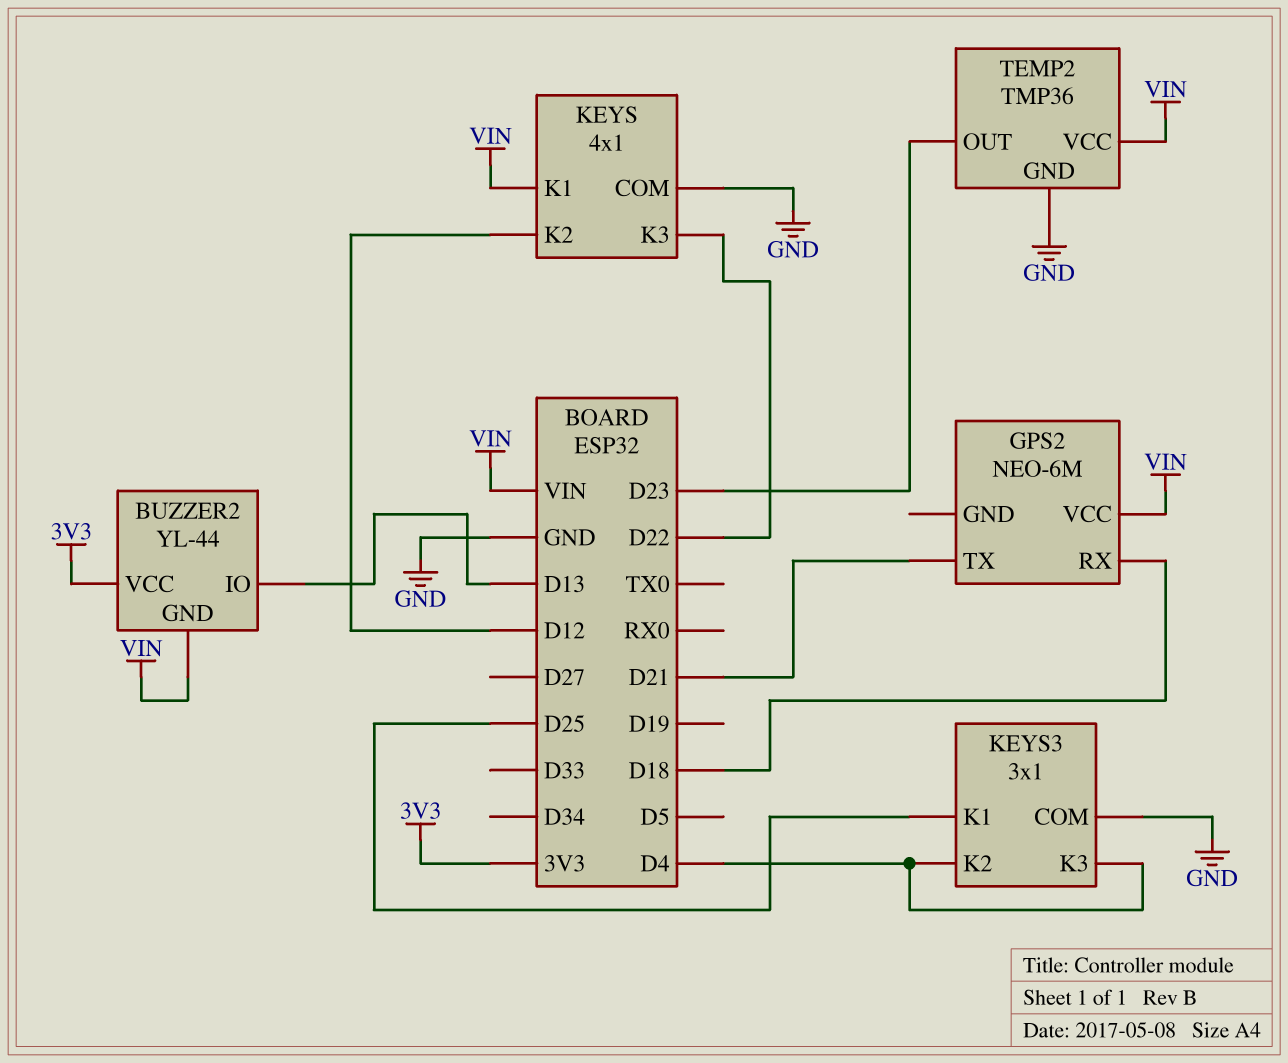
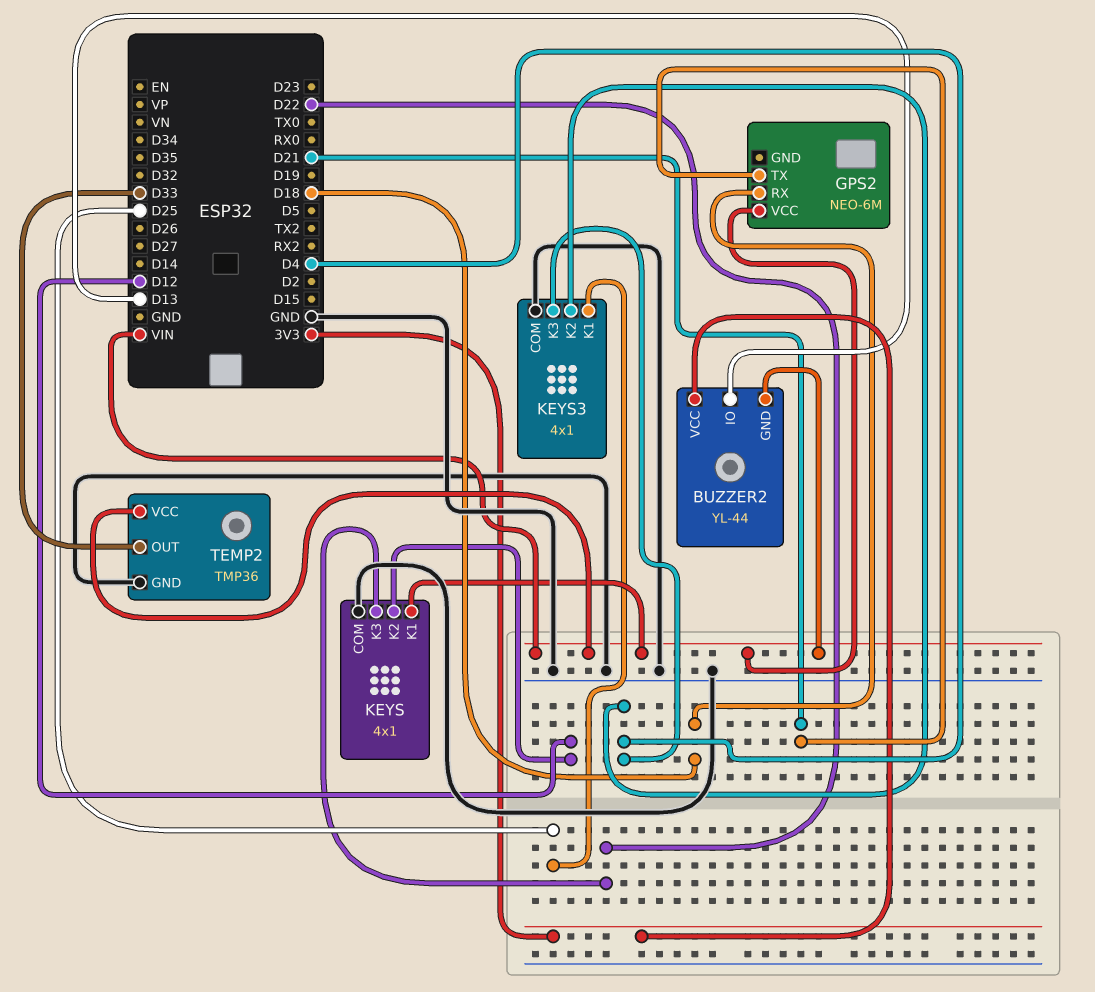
KEYS3: 3x1 -> 4x1
TEMP2 pin OUT: D23 -> D33

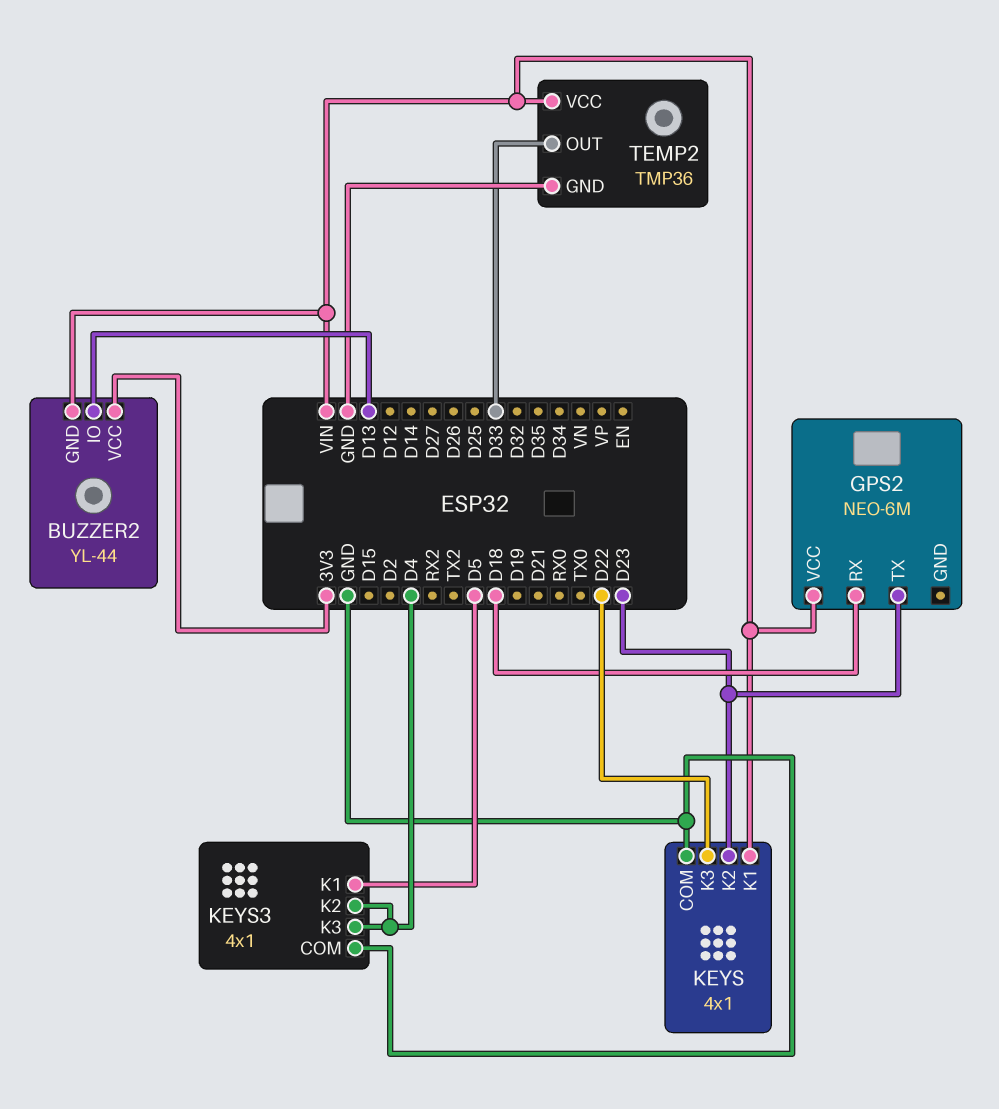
GPS2 pin TX: D21 -> D23
KEYS pin K2: D12 -> D23
KEYS3 pin K1: D25 -> D5

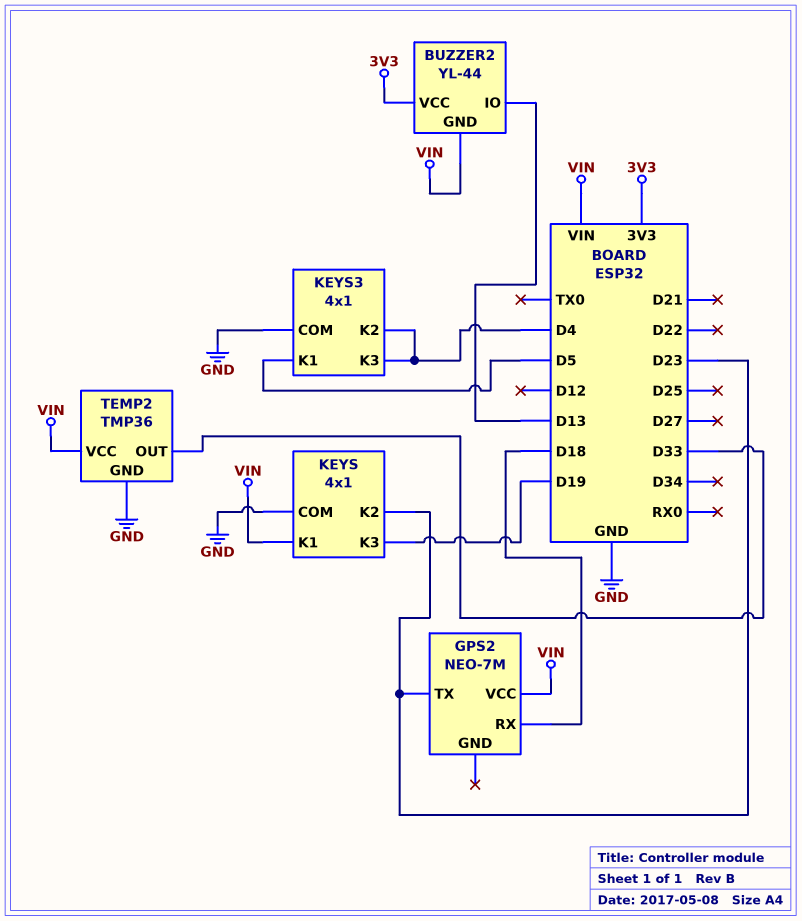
GPS2: NEO-6M -> NEO-7M
KEYS pin K3: D22 -> D19

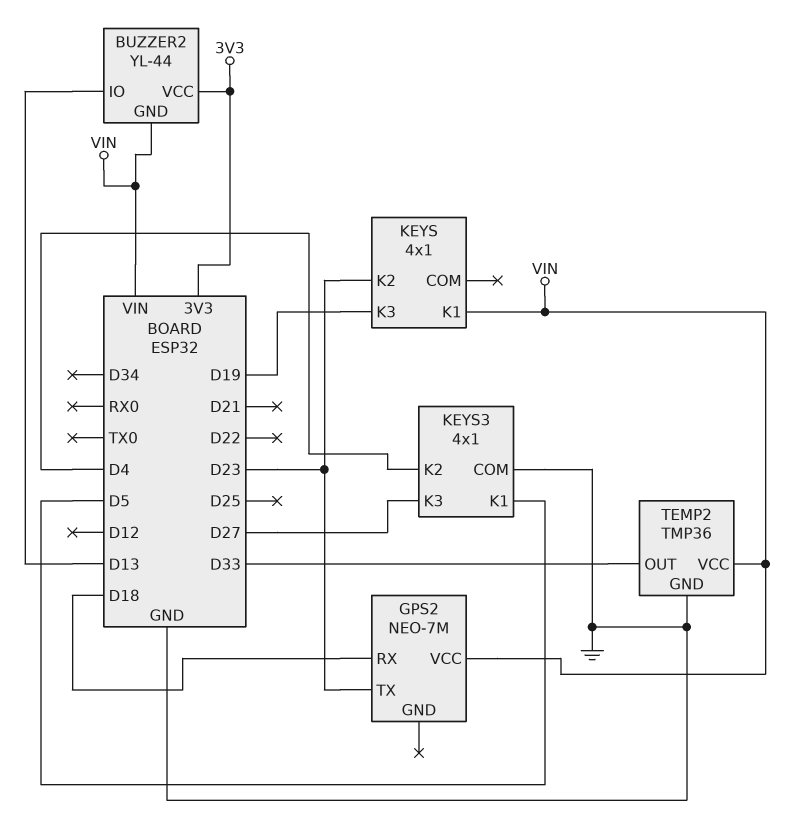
KEYS pin COM: GND -> none
KEYS3 pin K3: D4 -> D27

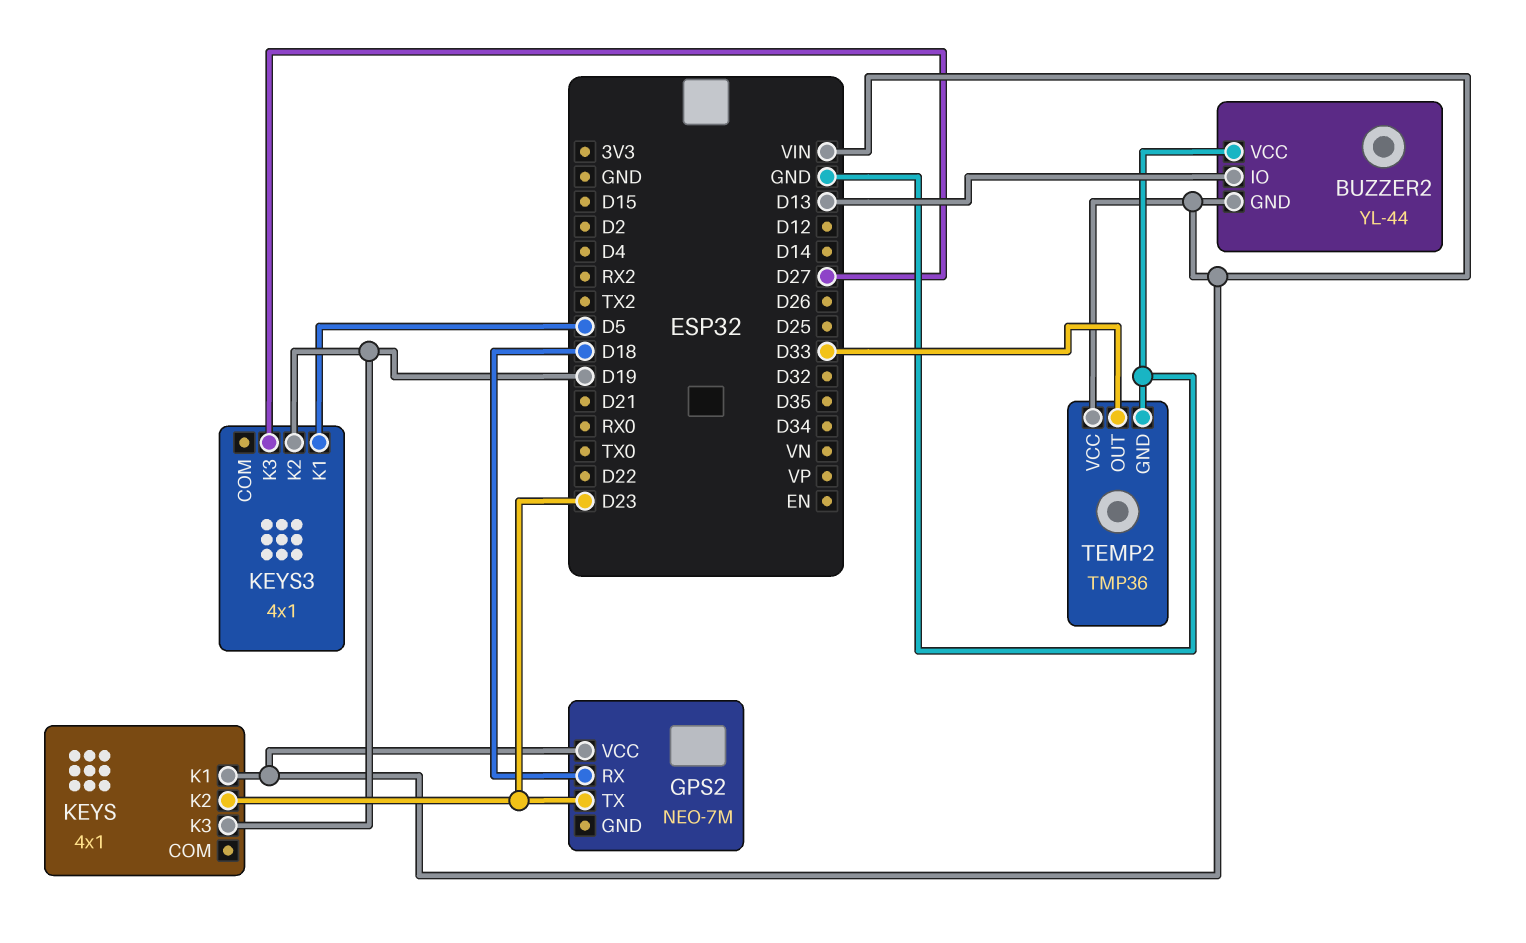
BUZZER2 pin VCC: 3V3 -> GND
KEYS3 pin COM: GND -> none
KEYS3 pin K2: D4 -> D19

